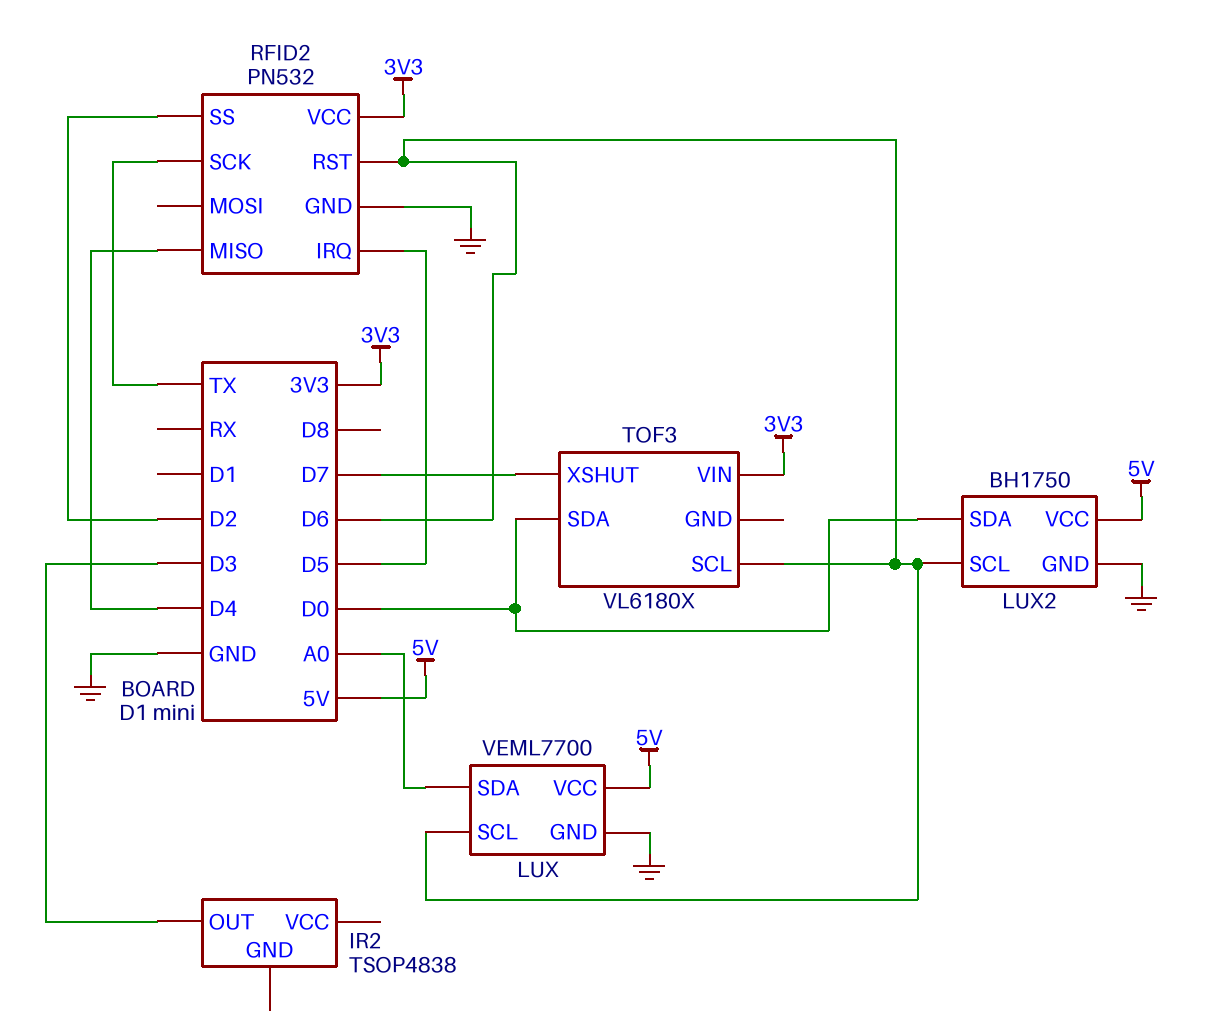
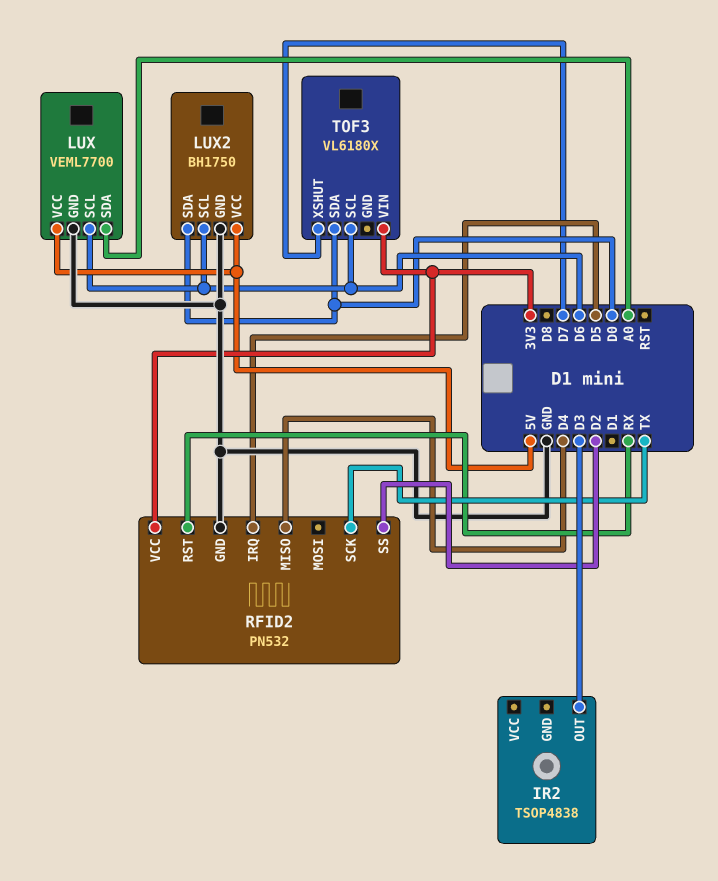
RFID2 pin RST: D6 -> RX

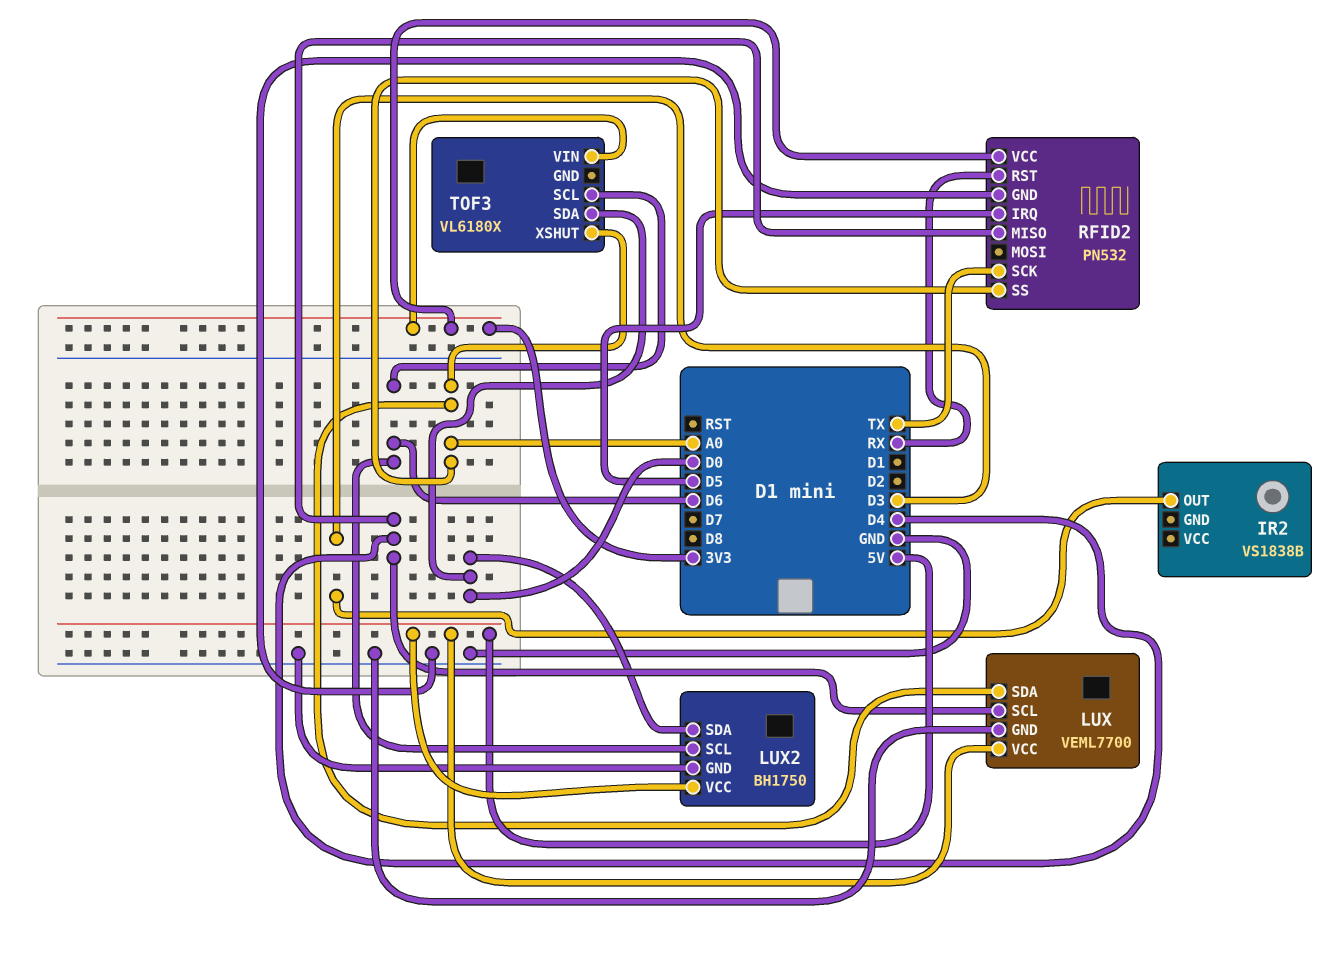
IR2: TSOP4838 -> VS1838B
LUX pin SCL: D6 -> D4
RFID2 pin SS: D2 -> A0
TOF3 pin XSHUT: D7 -> A0

